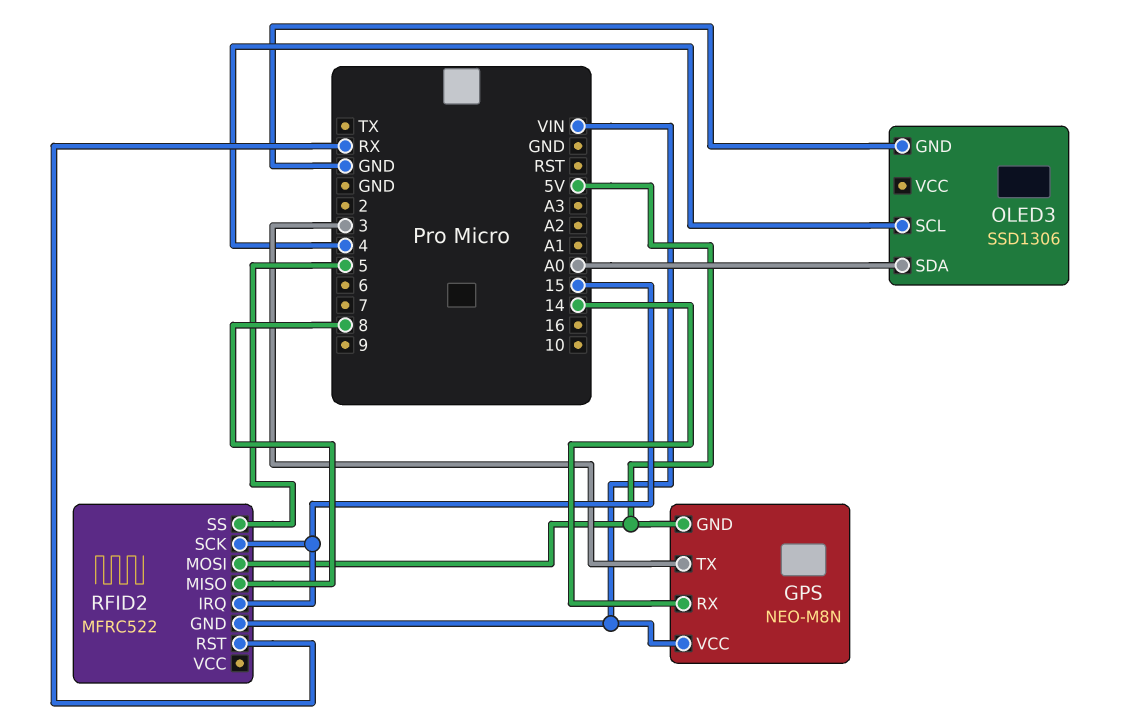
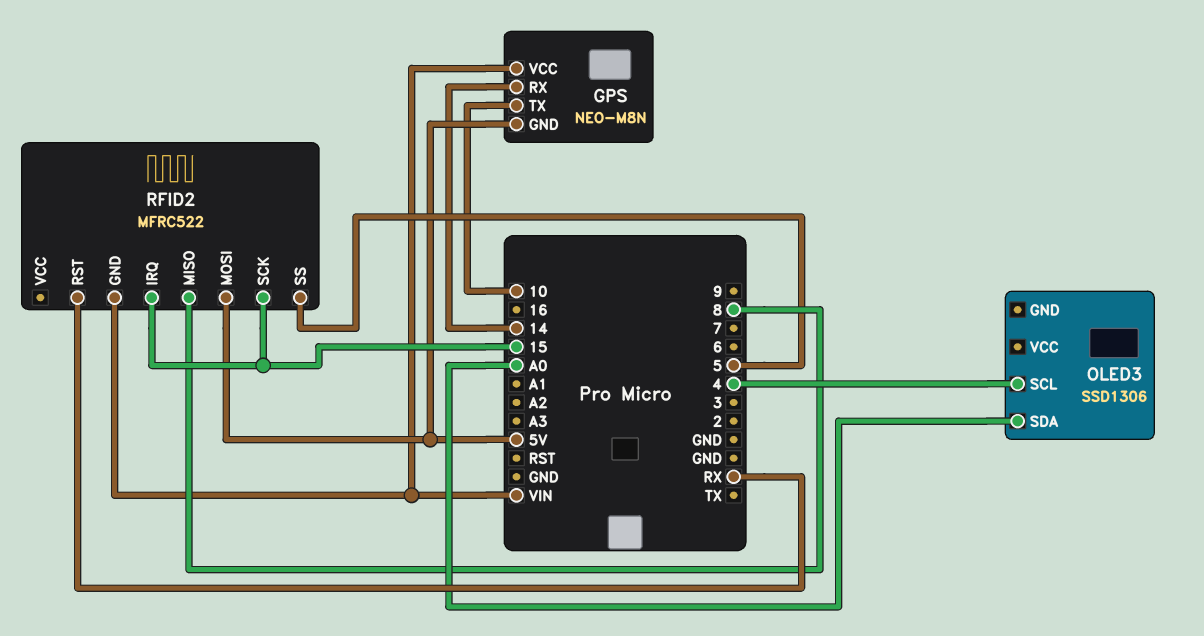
GPS pin TX: 3 -> 10
OLED3 pin GND: GND -> none

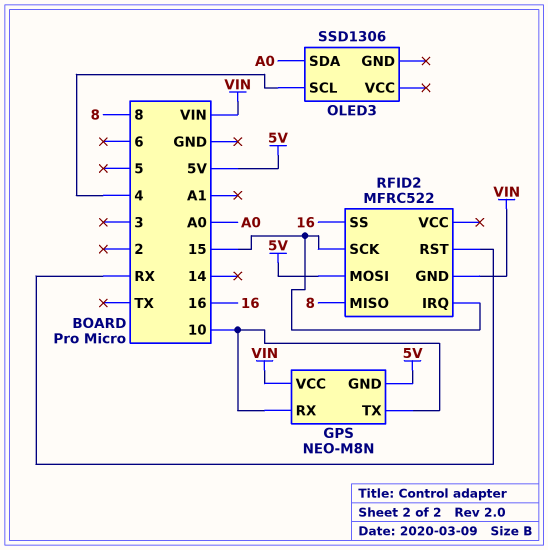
GPS pin RX: 14 -> 10
RFID2 pin SS: 5 -> 16

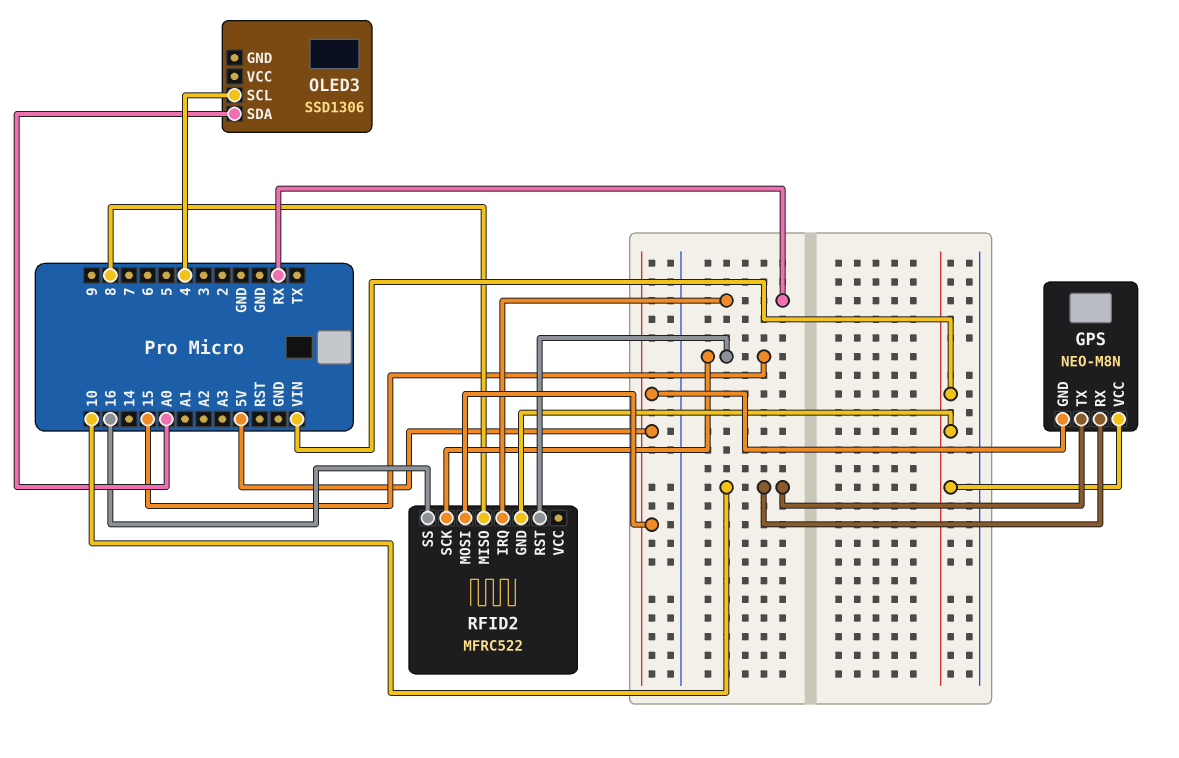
RFID2 pin IRQ: 15 -> RX
RFID2 pin RST: RX -> 15

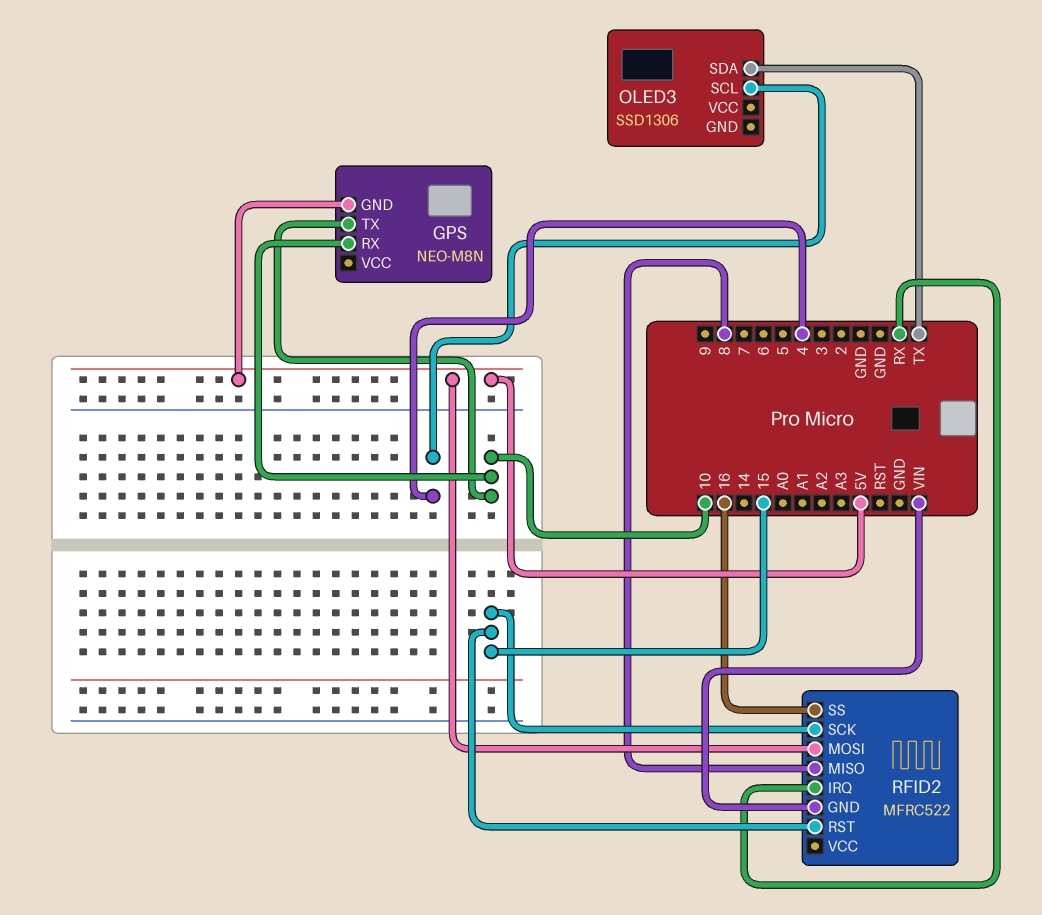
GPS pin VCC: VIN -> none
OLED3 pin SDA: A0 -> TX

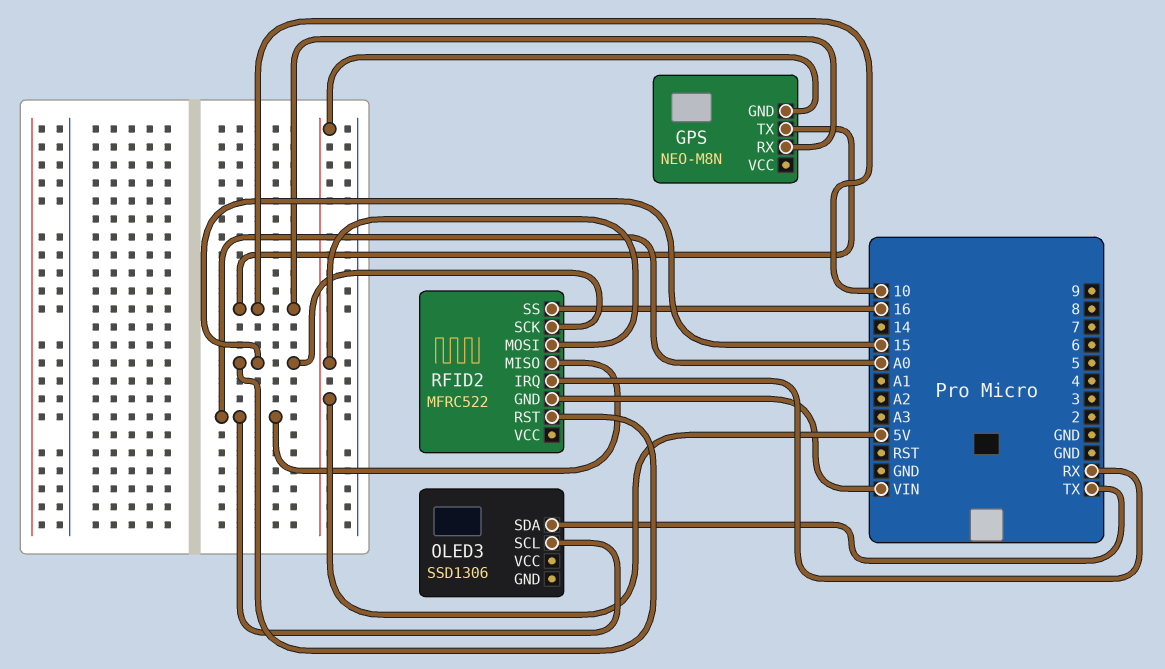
OLED3 pin SCL: 4 -> A0
RFID2 pin MISO: 8 -> A0

